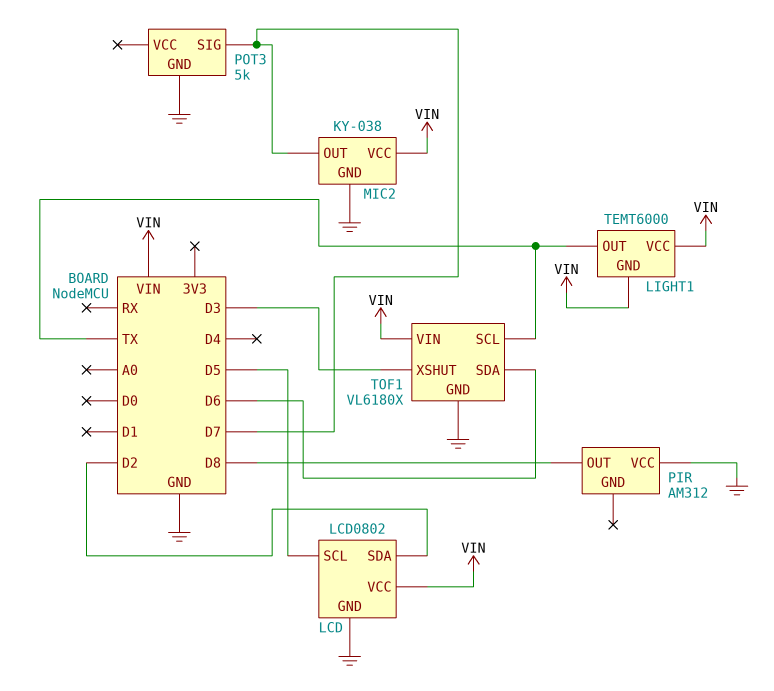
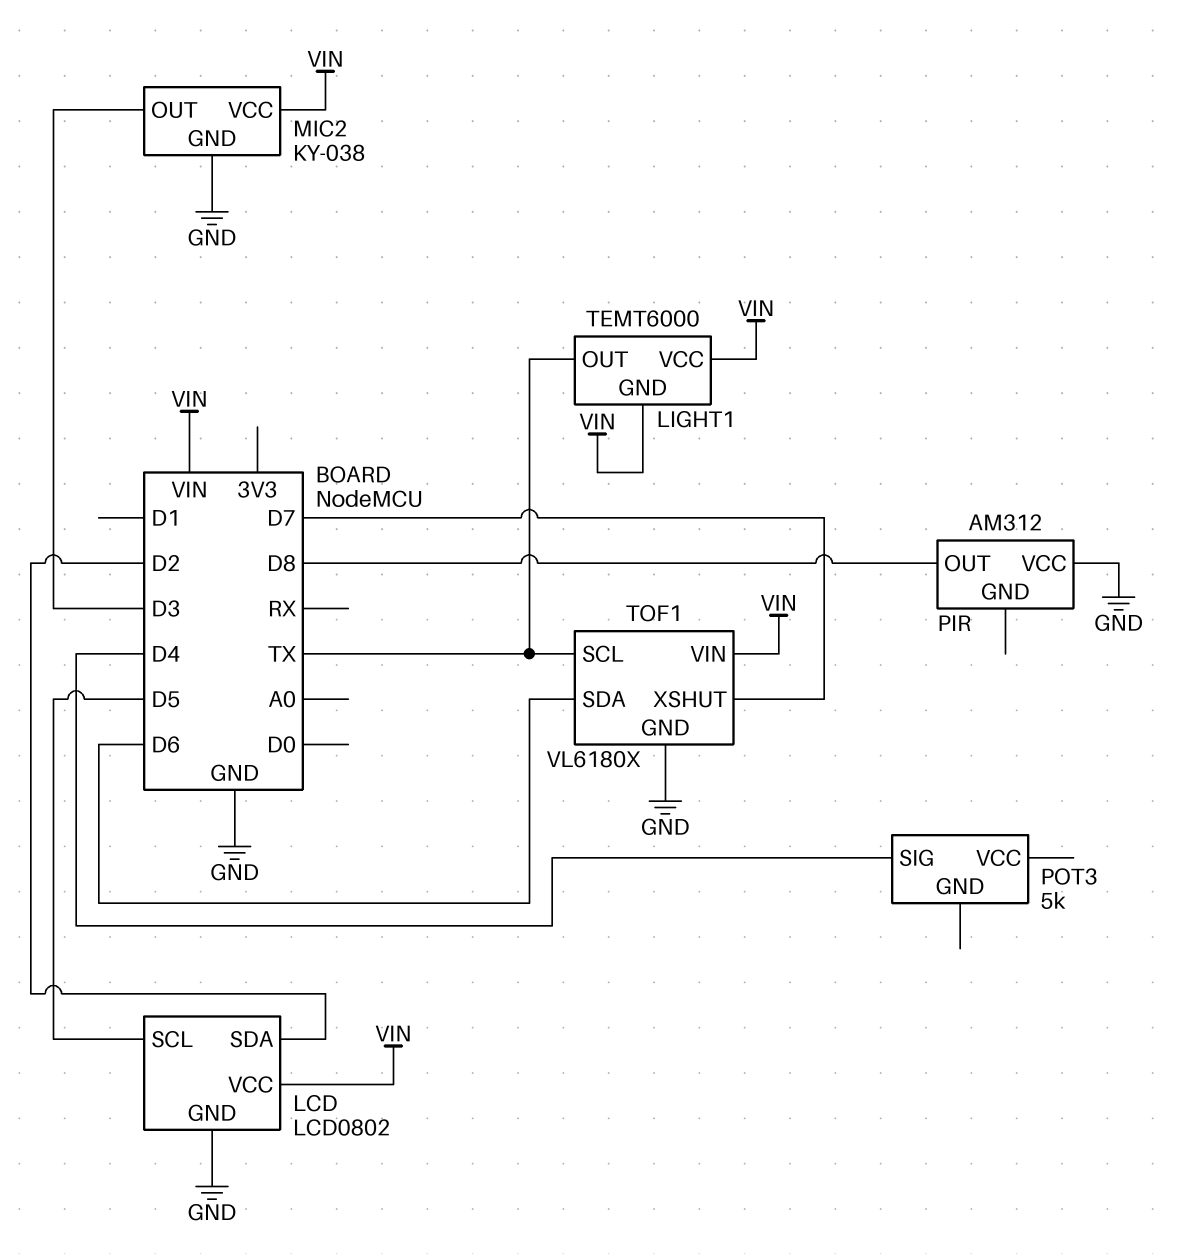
MIC2 pin OUT: D7 -> D3
POT3 pin GND: GND -> none
POT3 pin SIG: D7 -> D4
TOF1 pin XSHUT: D3 -> D7

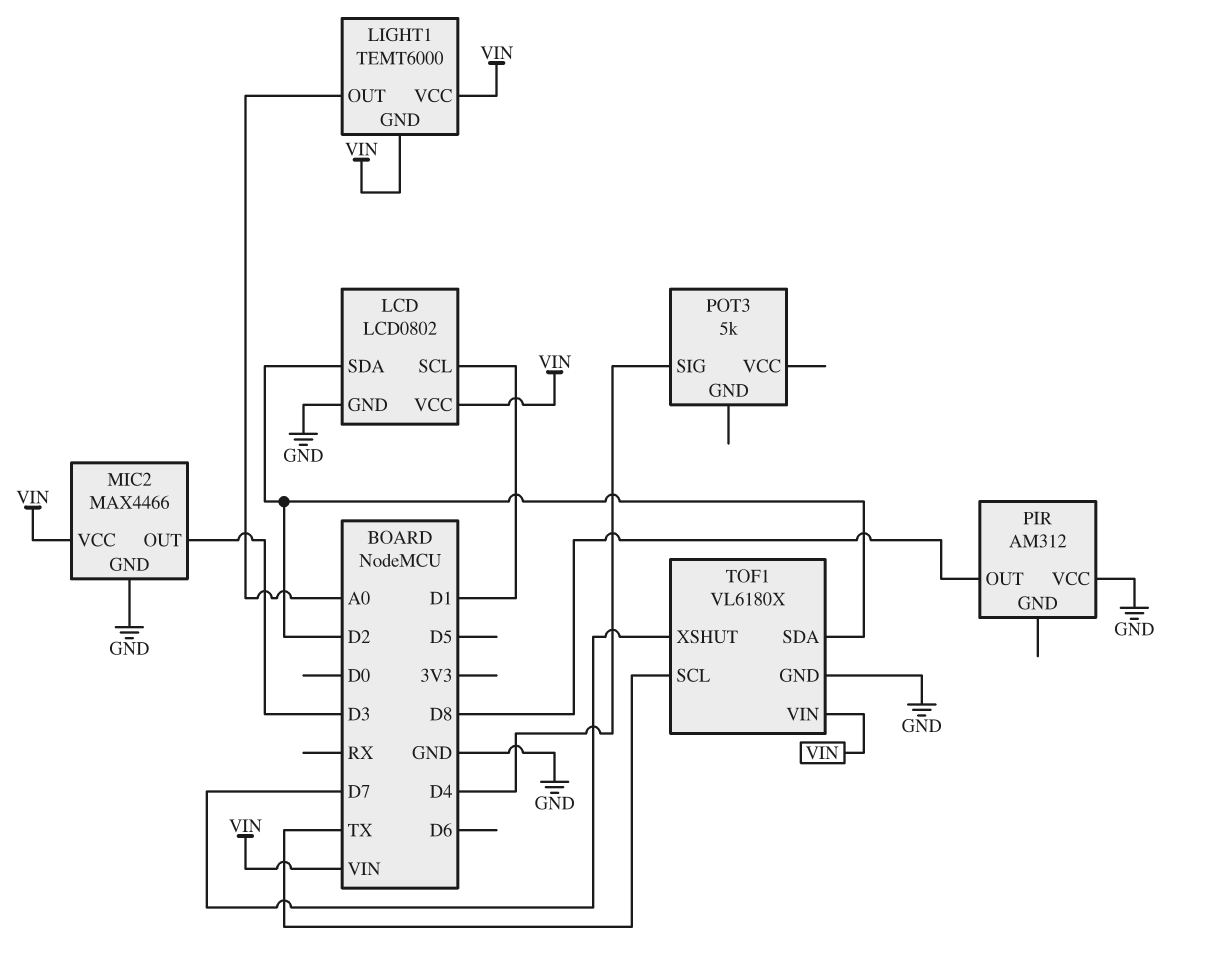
LCD pin SCL: D5 -> D1
LIGHT1 pin OUT: TX -> A0
MIC2: KY-038 -> MAX4466
TOF1 pin SDA: D6 -> D2

